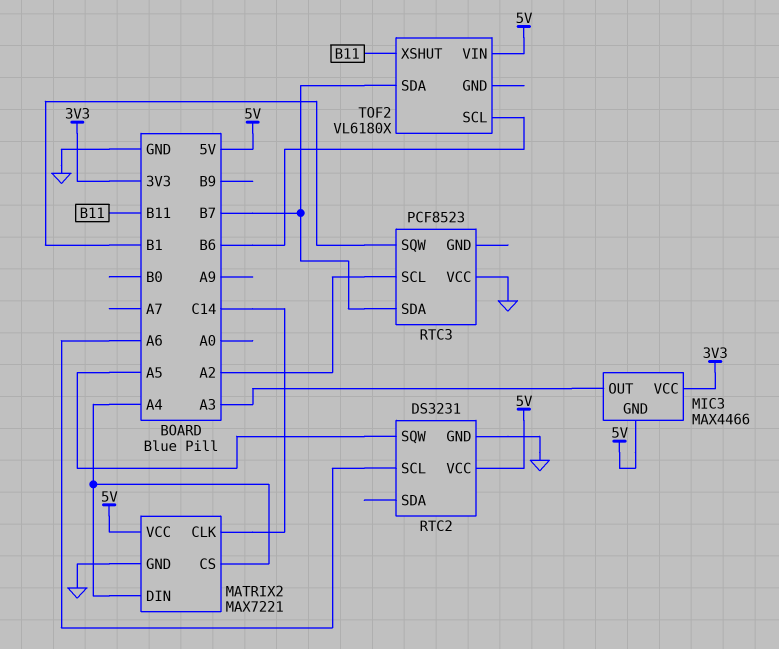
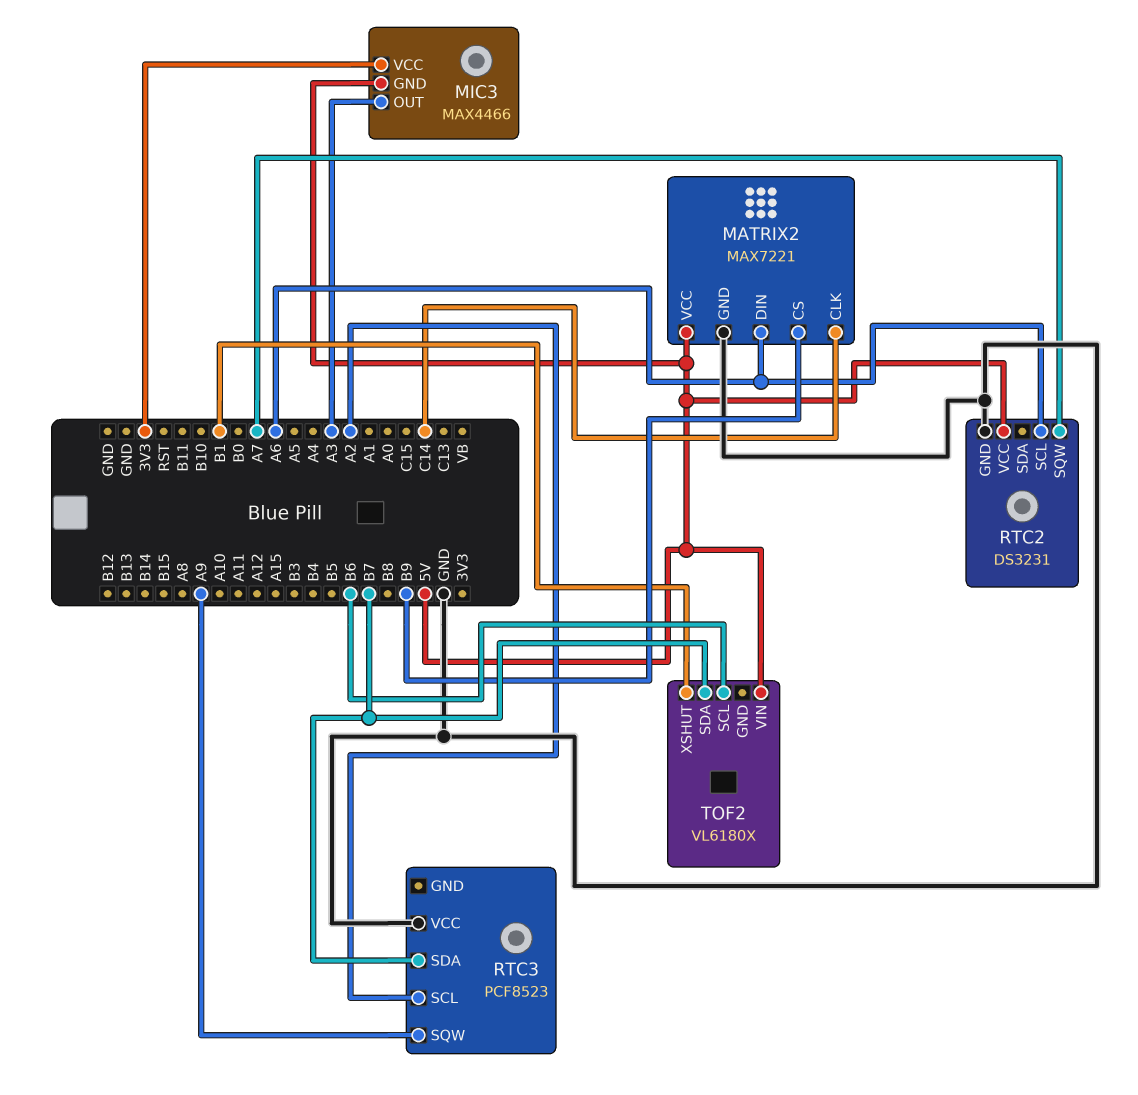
MATRIX2 pin CS: A4 -> B9
MATRIX2 pin DIN: A4 -> A6
RTC2 pin SQW: A5 -> A7
RTC3 pin SQW: B1 -> A9
TOF2 pin XSHUT: B11 -> B1

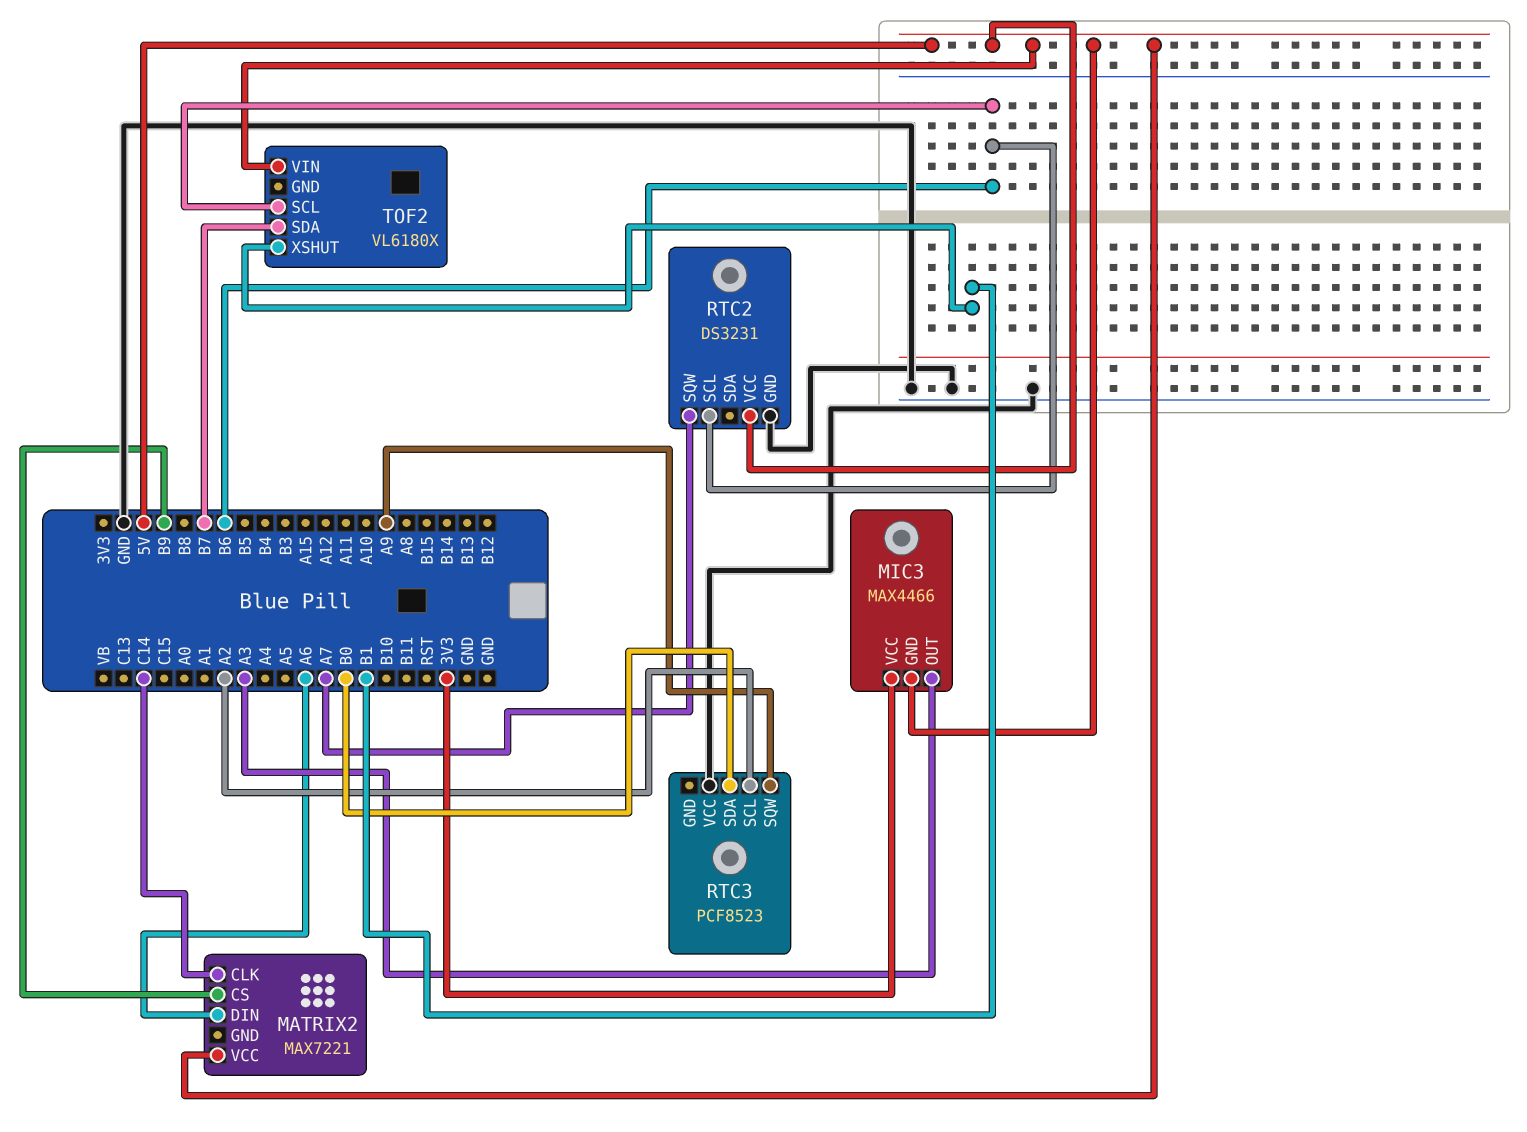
MATRIX2 pin GND: GND -> none
RTC2 pin SCL: A6 -> B6
RTC3 pin SDA: B7 -> B0

